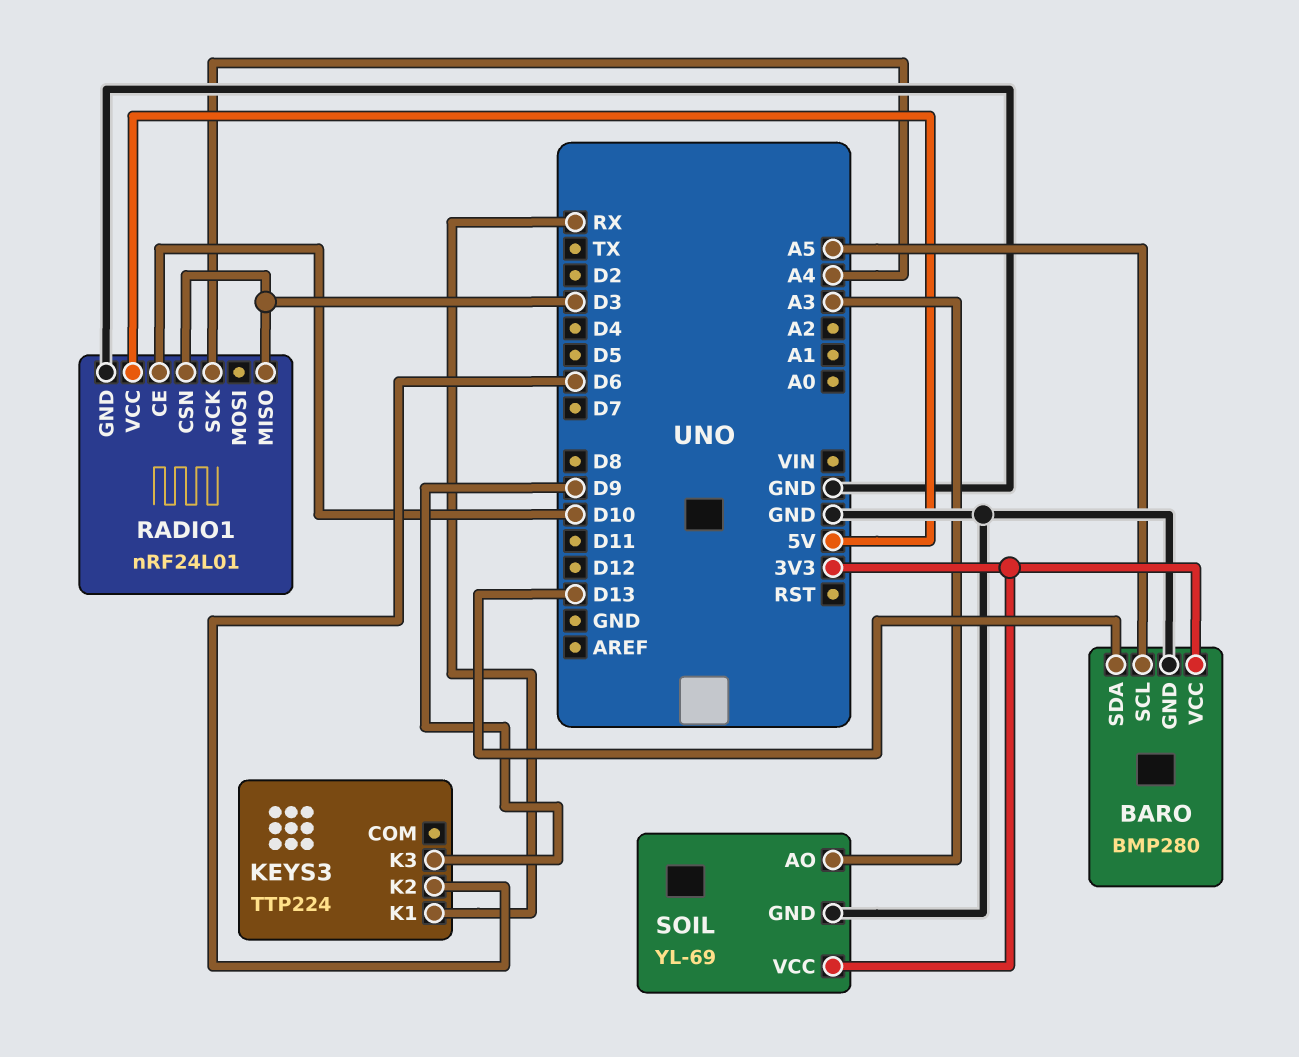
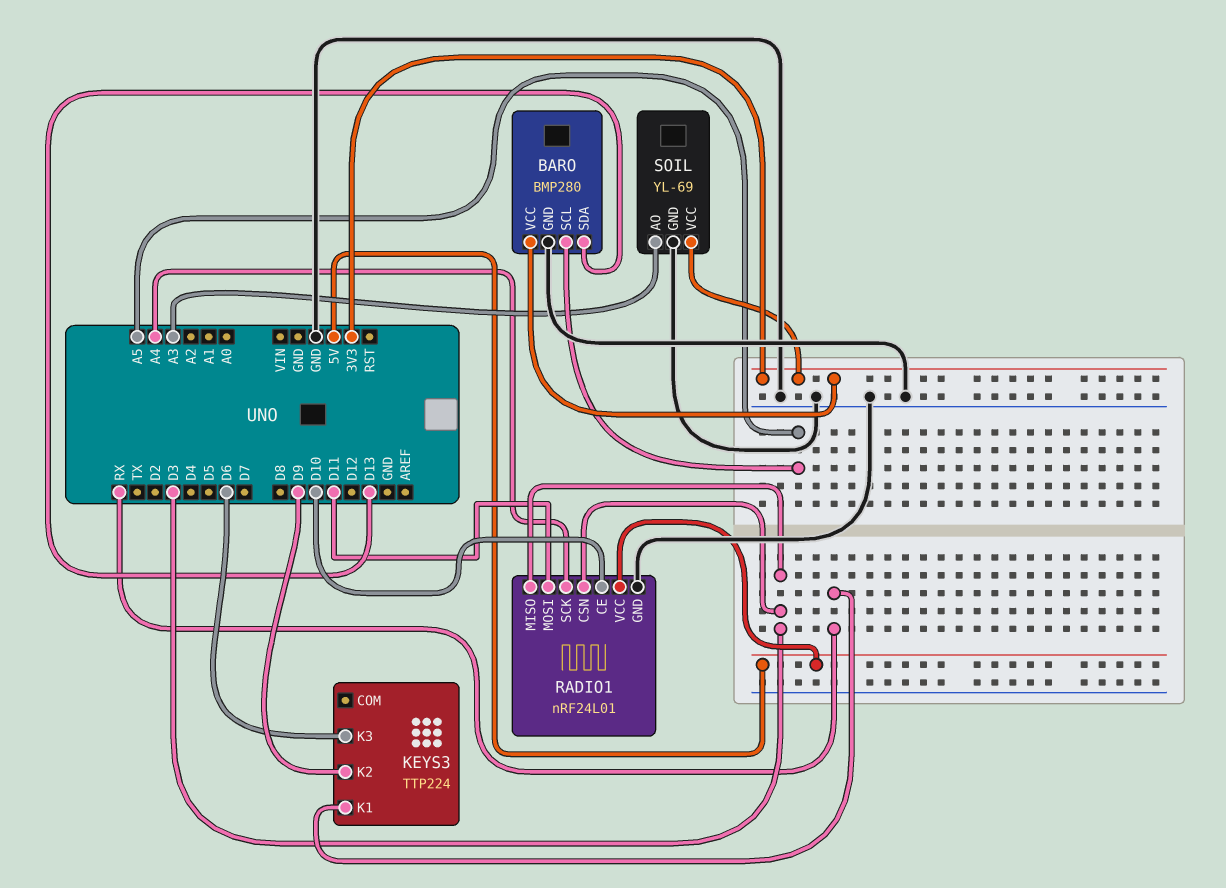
KEYS3 pin K2: D6 -> D9
KEYS3 pin K3: D9 -> D6
RADIO1 pin MOSI: none -> D11

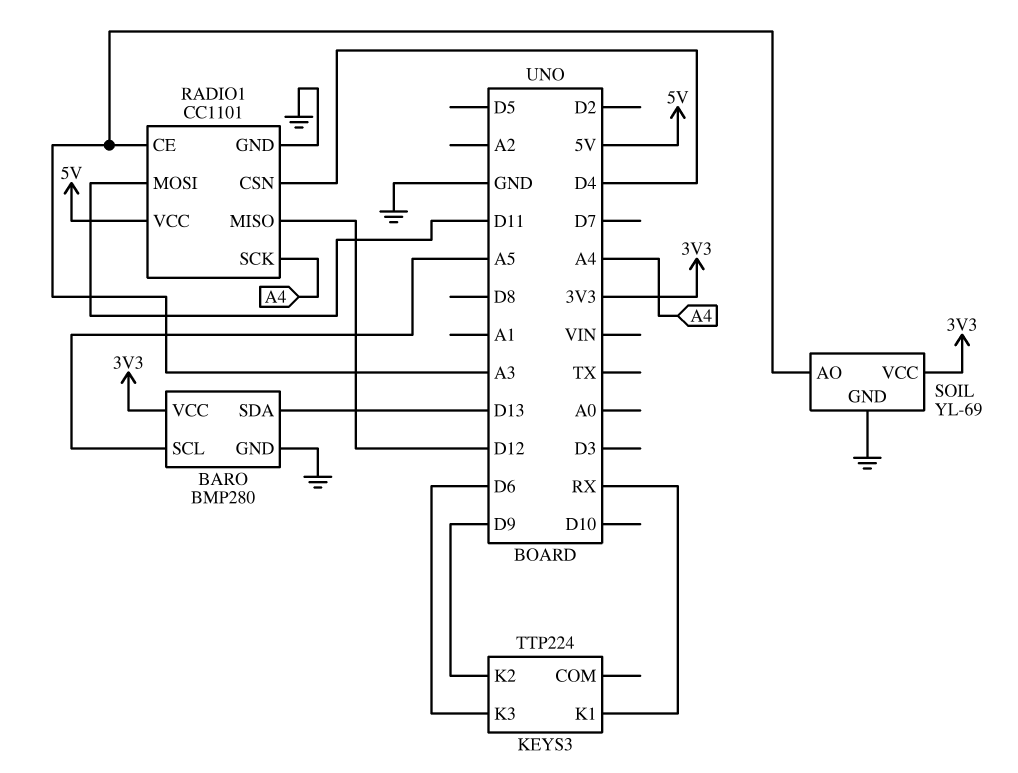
RADIO1: nRF24L01 -> CC1101
RADIO1 pin CE: D10 -> A3
RADIO1 pin CSN: D3 -> D4
RADIO1 pin MISO: D3 -> D12

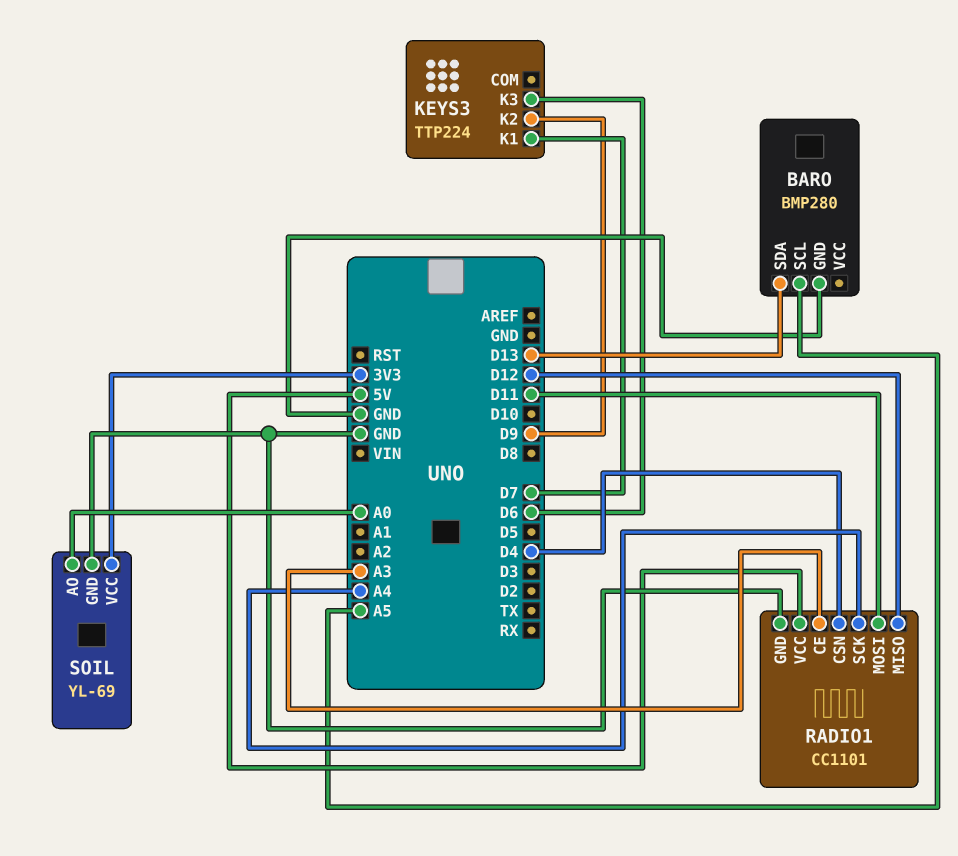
BARO pin VCC: 3V3 -> none
KEYS3 pin K1: RX -> D7
SOIL pin AO: A3 -> A0

